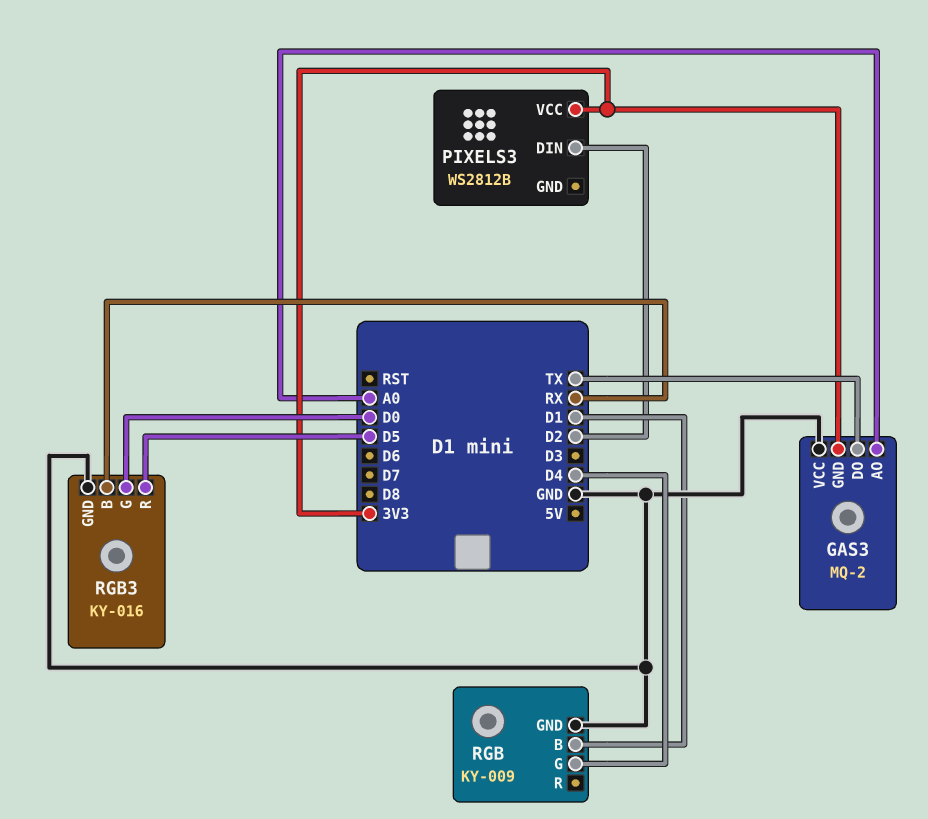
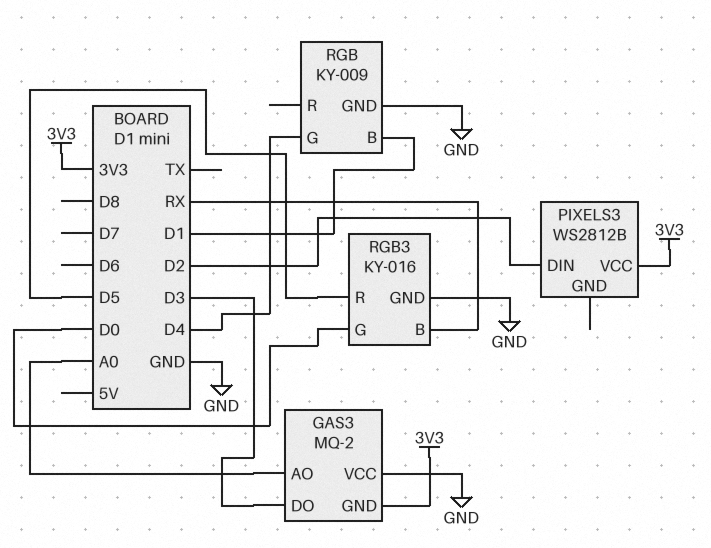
GAS3 pin DO: TX -> D3

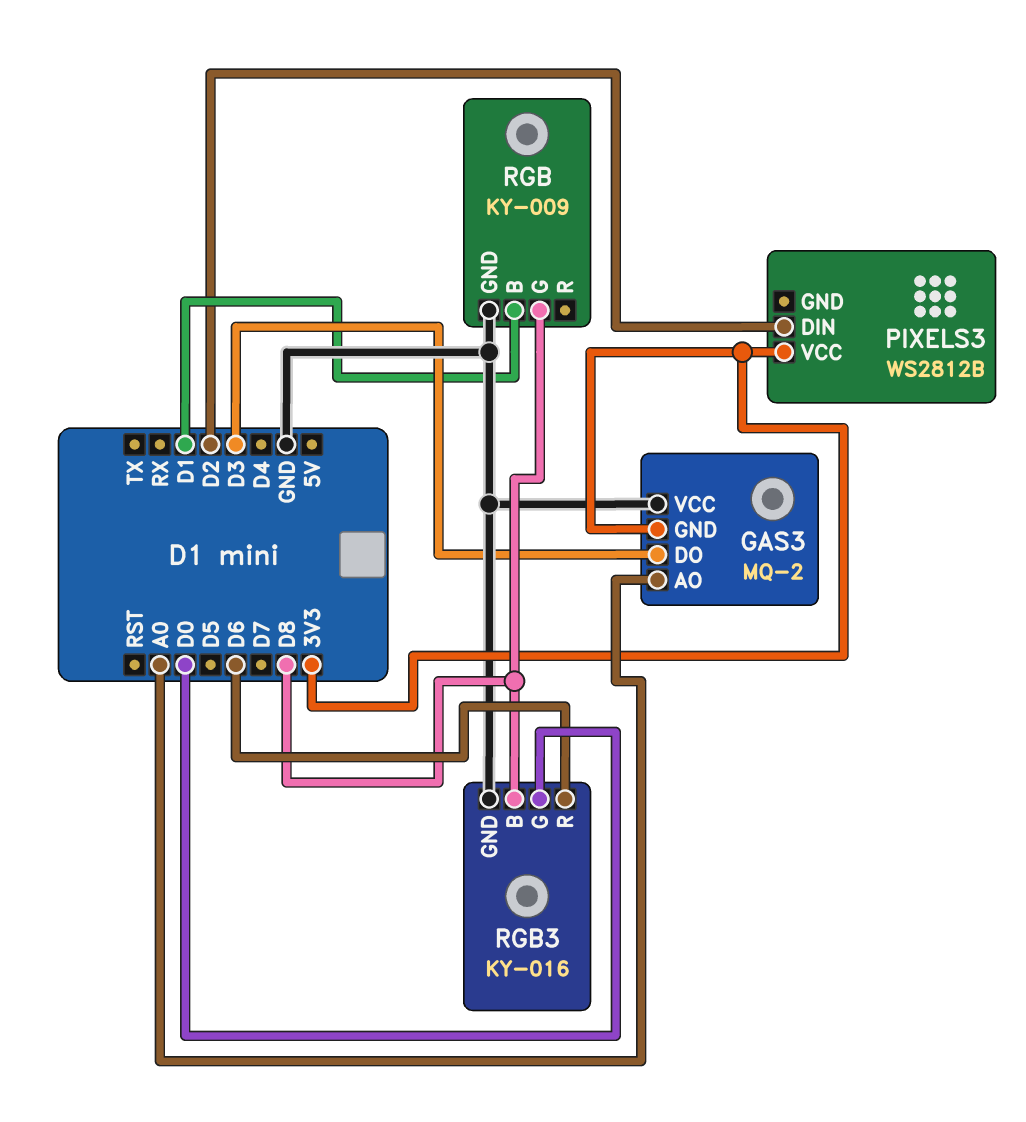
RGB pin G: D4 -> D8
RGB3 pin B: RX -> D8
RGB3 pin R: D5 -> D6

